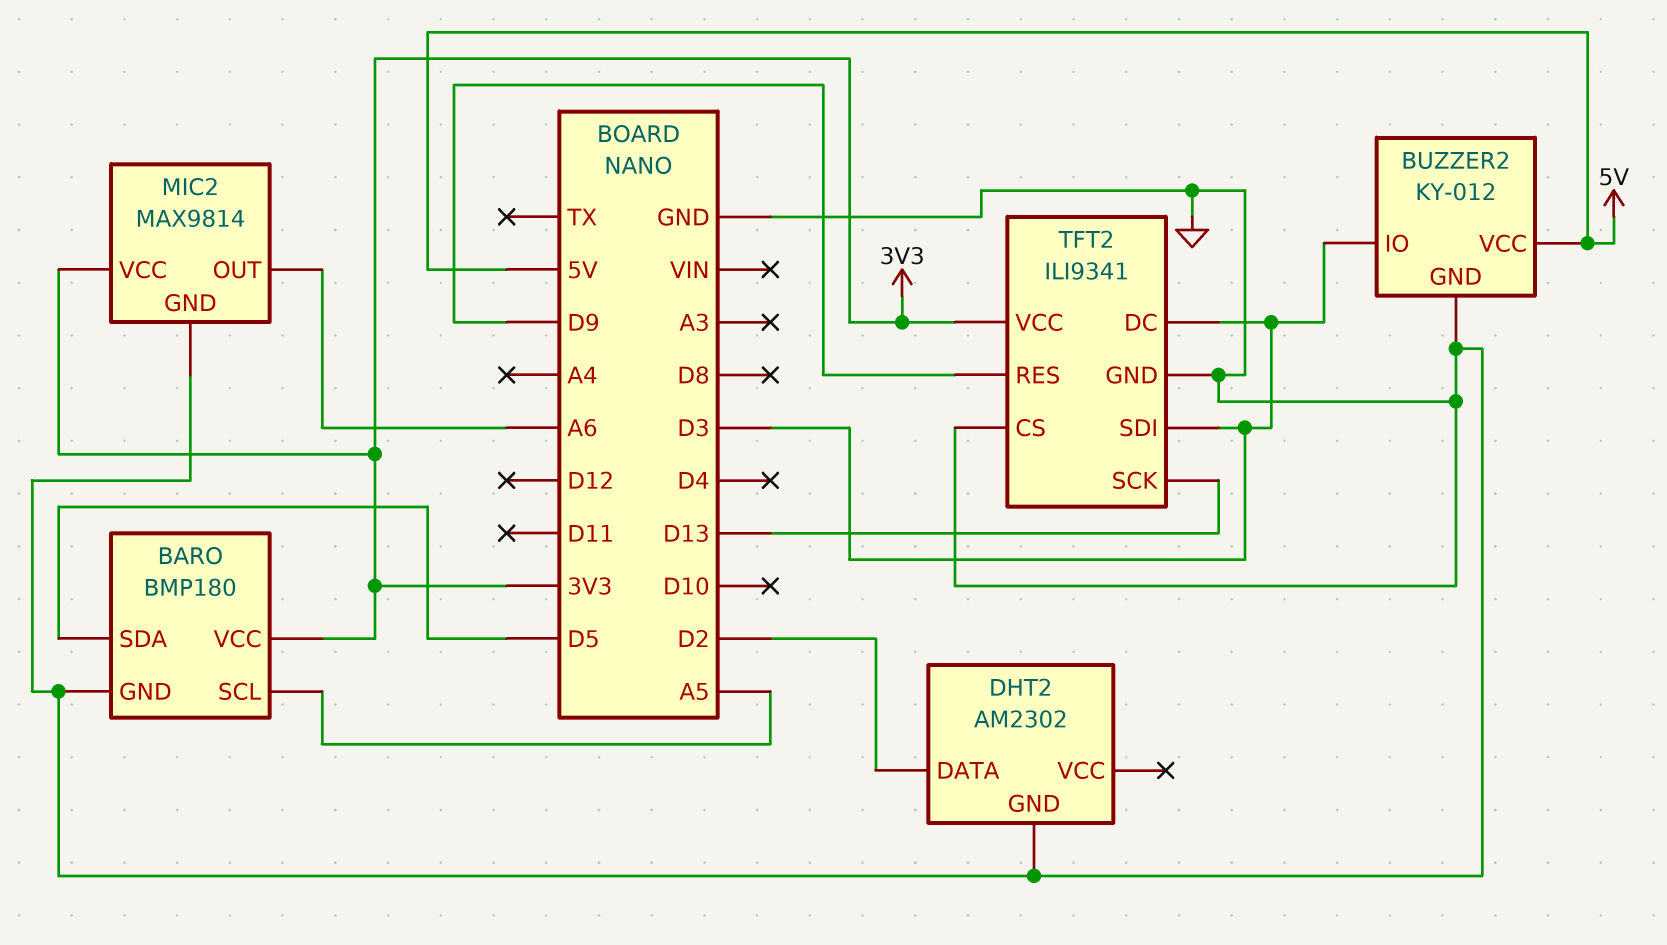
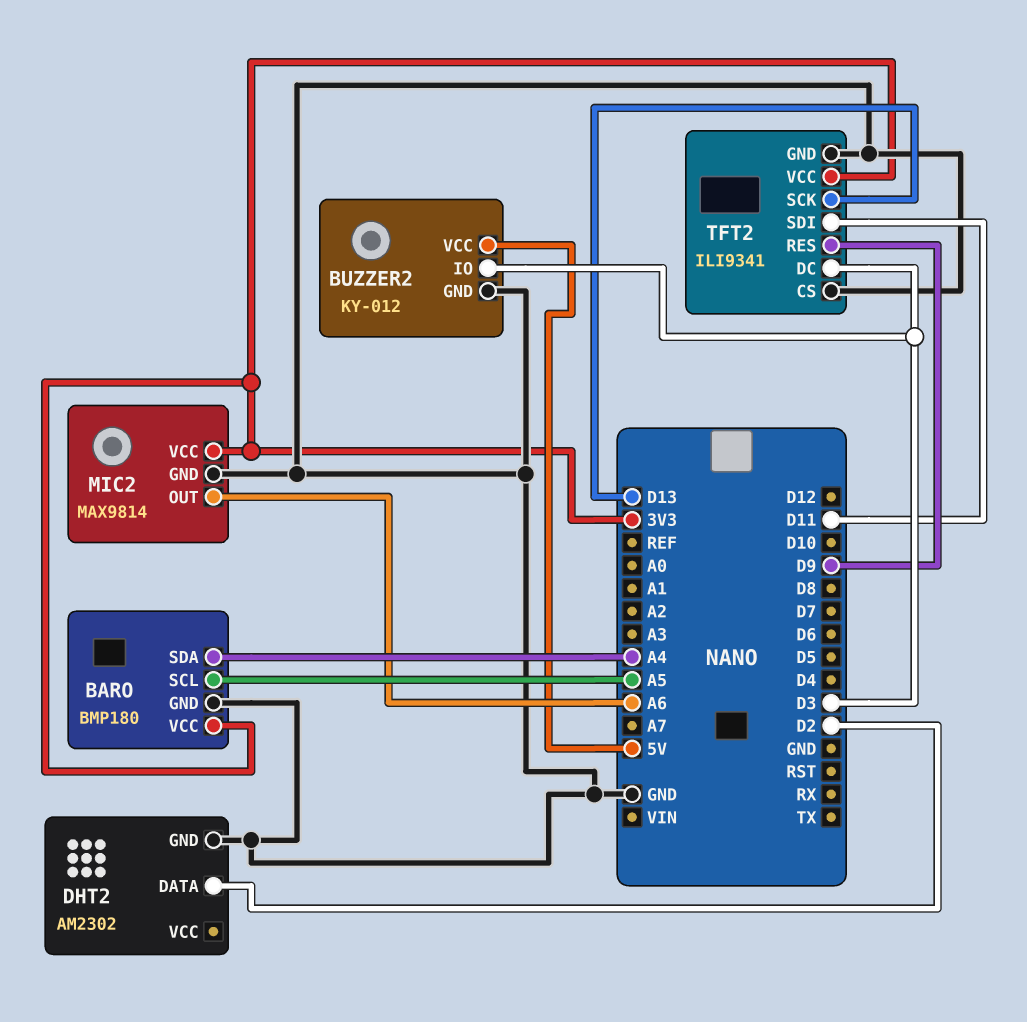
BARO pin SDA: D5 -> A4
TFT2 pin SDI: D3 -> D11

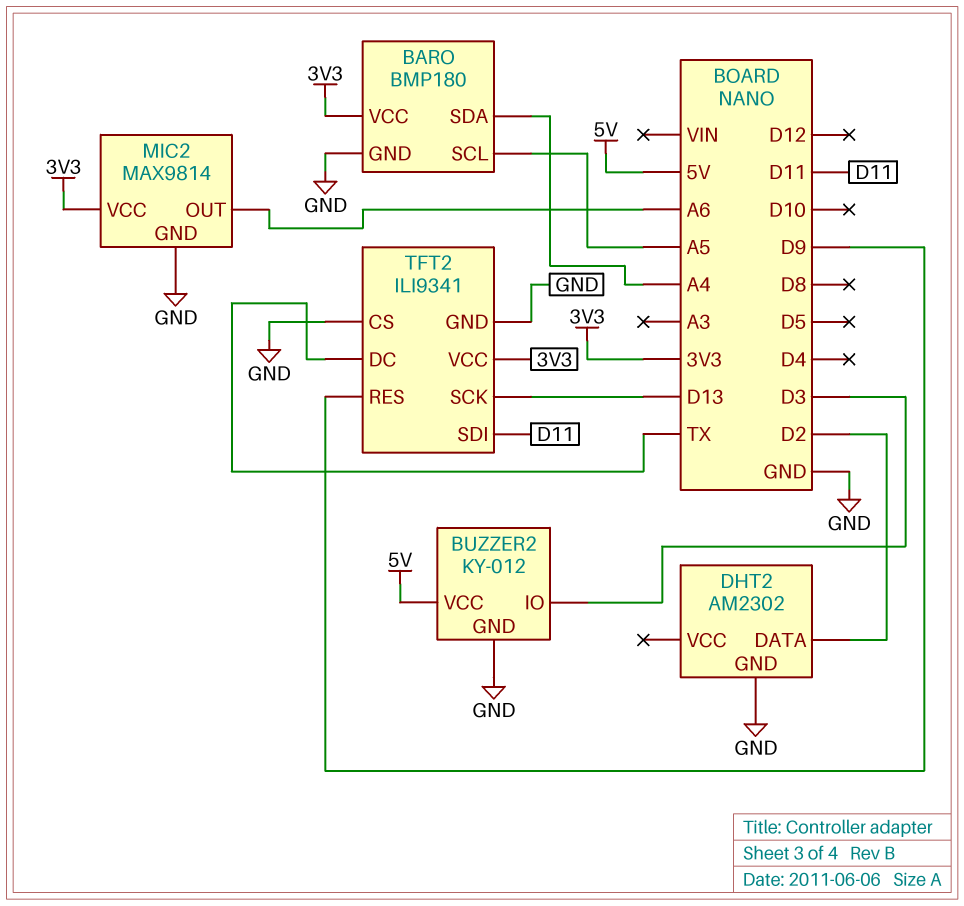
TFT2 pin DC: D3 -> TX

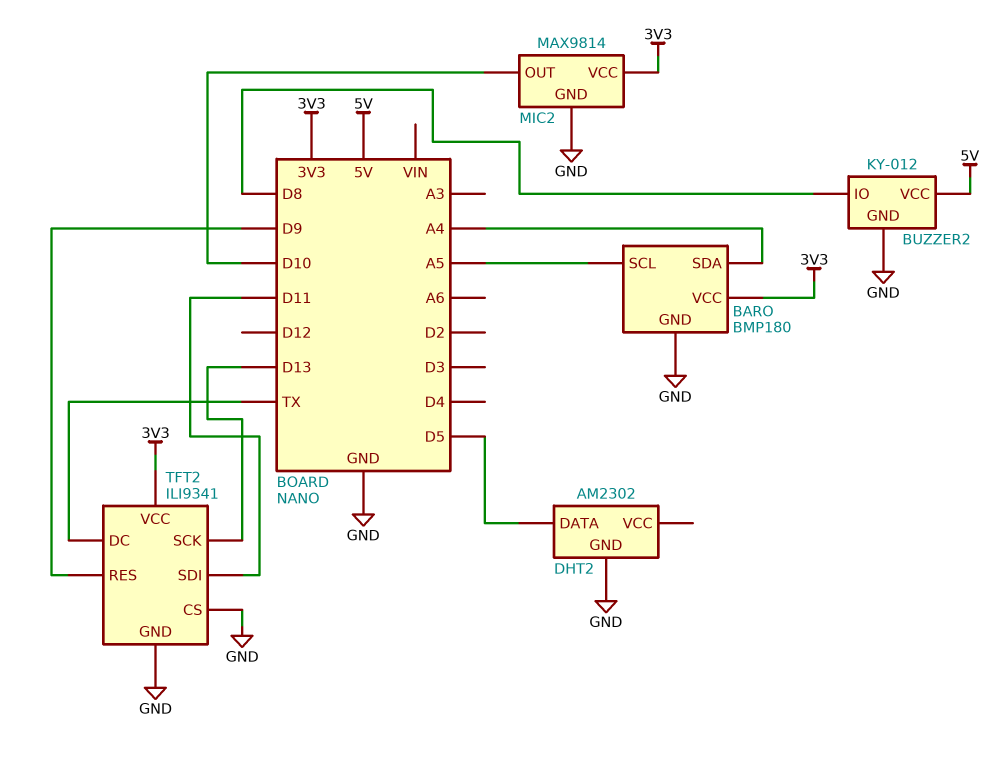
BUZZER2 pin IO: D3 -> D8
DHT2 pin DATA: D2 -> D5
MIC2 pin OUT: A6 -> D10

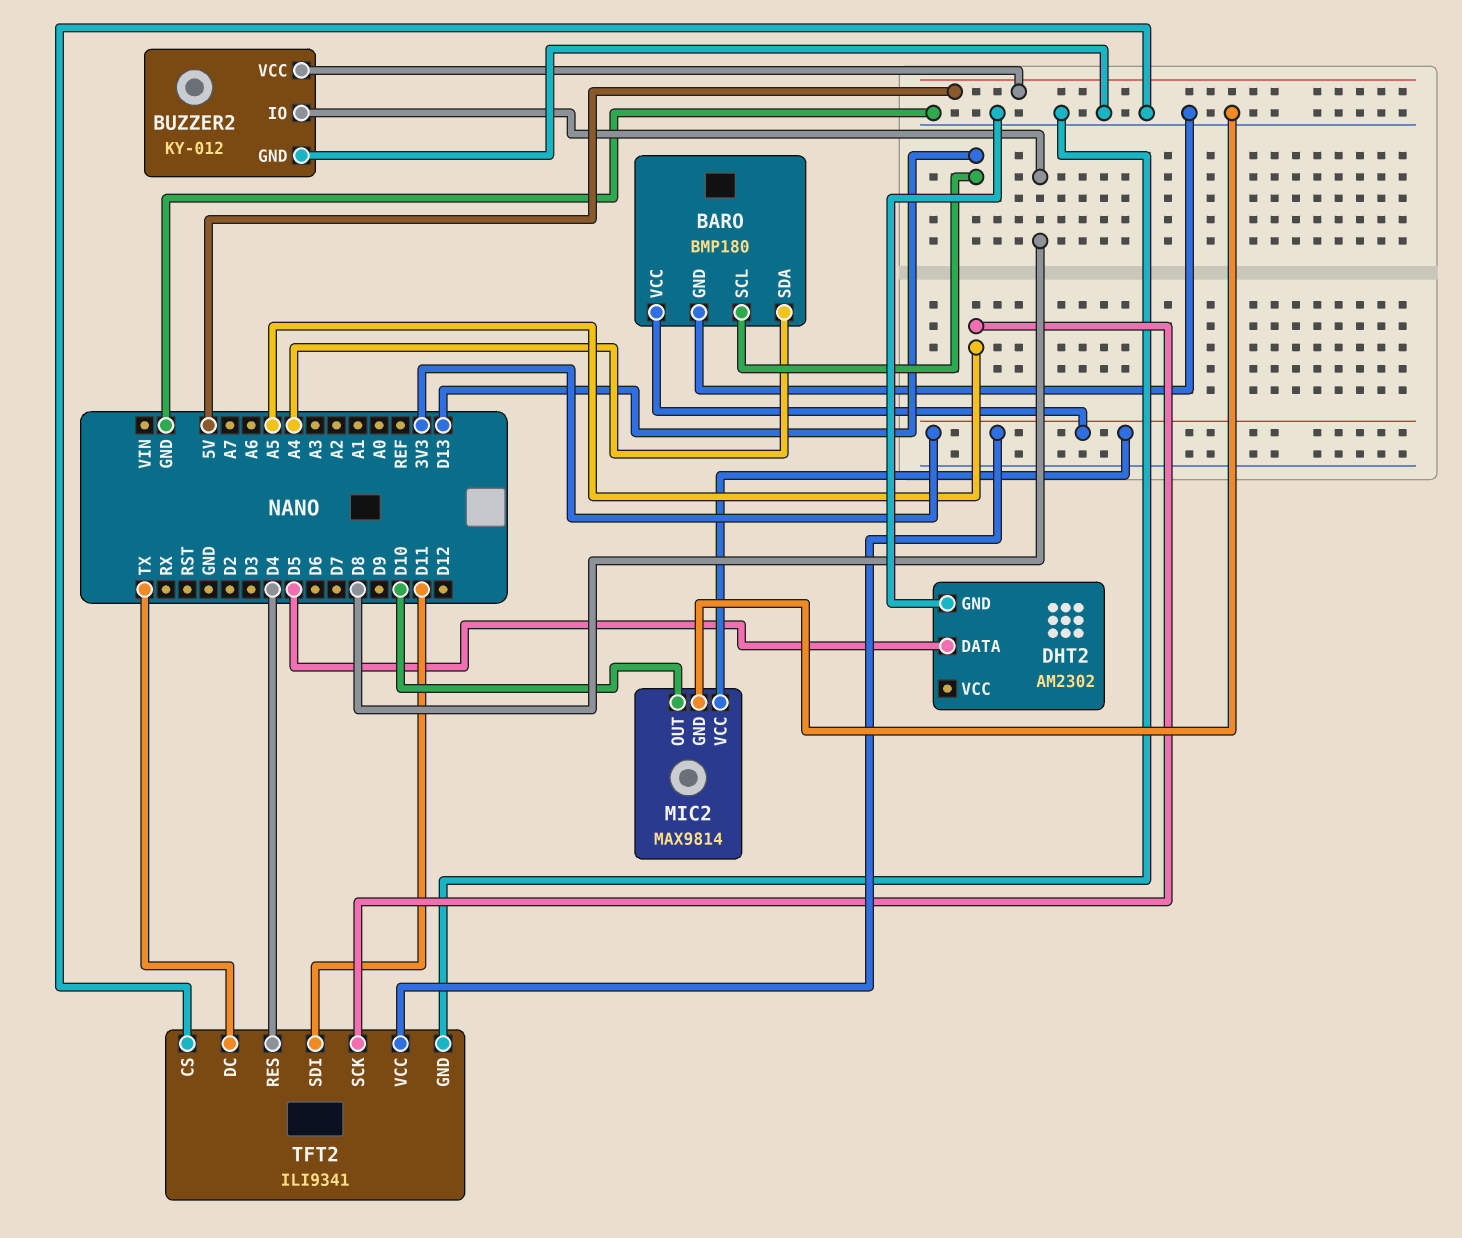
BARO pin SCL: A5 -> D13
TFT2 pin RES: D9 -> D4
TFT2 pin SCK: D13 -> A5

